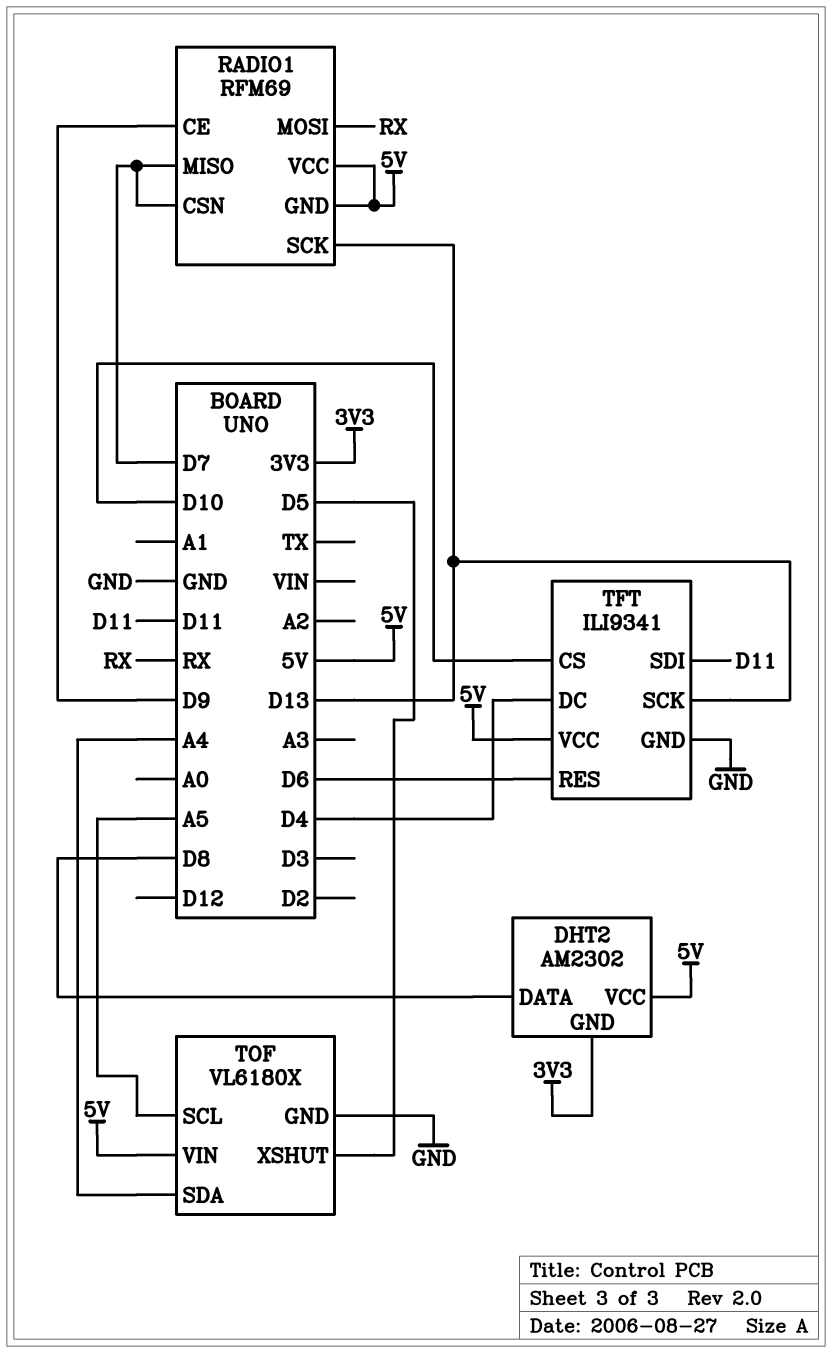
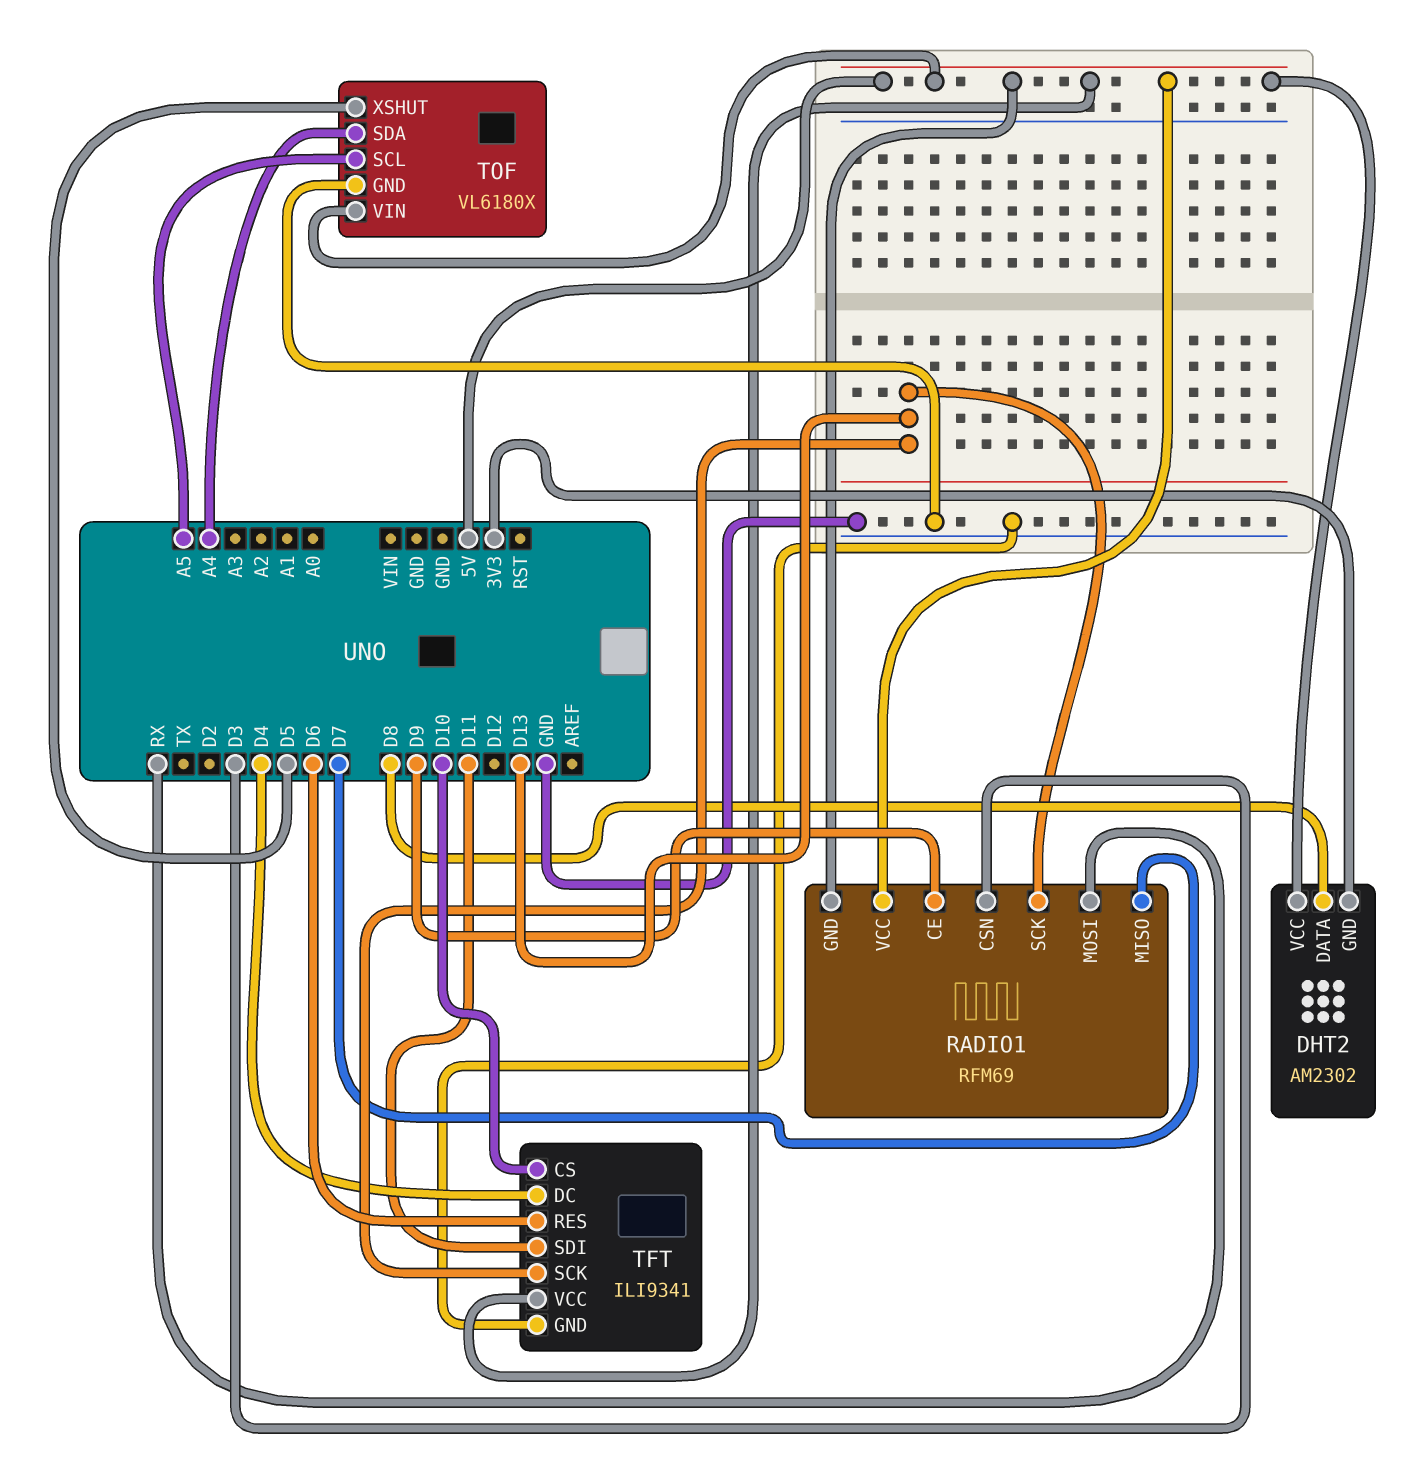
RADIO1 pin CSN: D7 -> D3

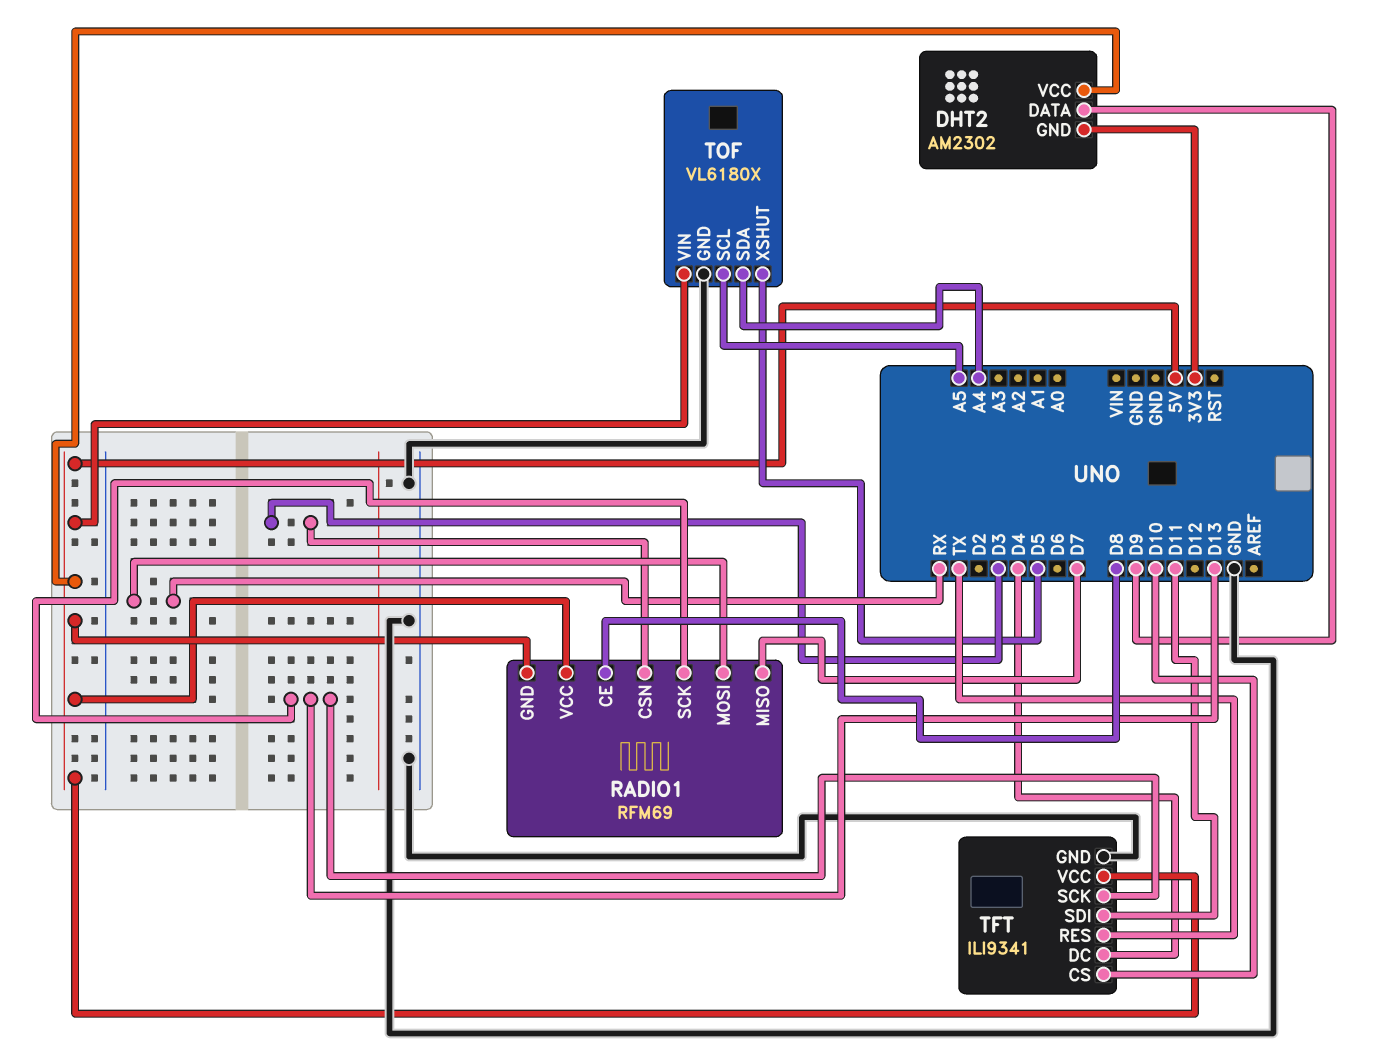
DHT2 pin DATA: D8 -> D9
RADIO1 pin CE: D9 -> D8
TFT pin RES: D6 -> TX

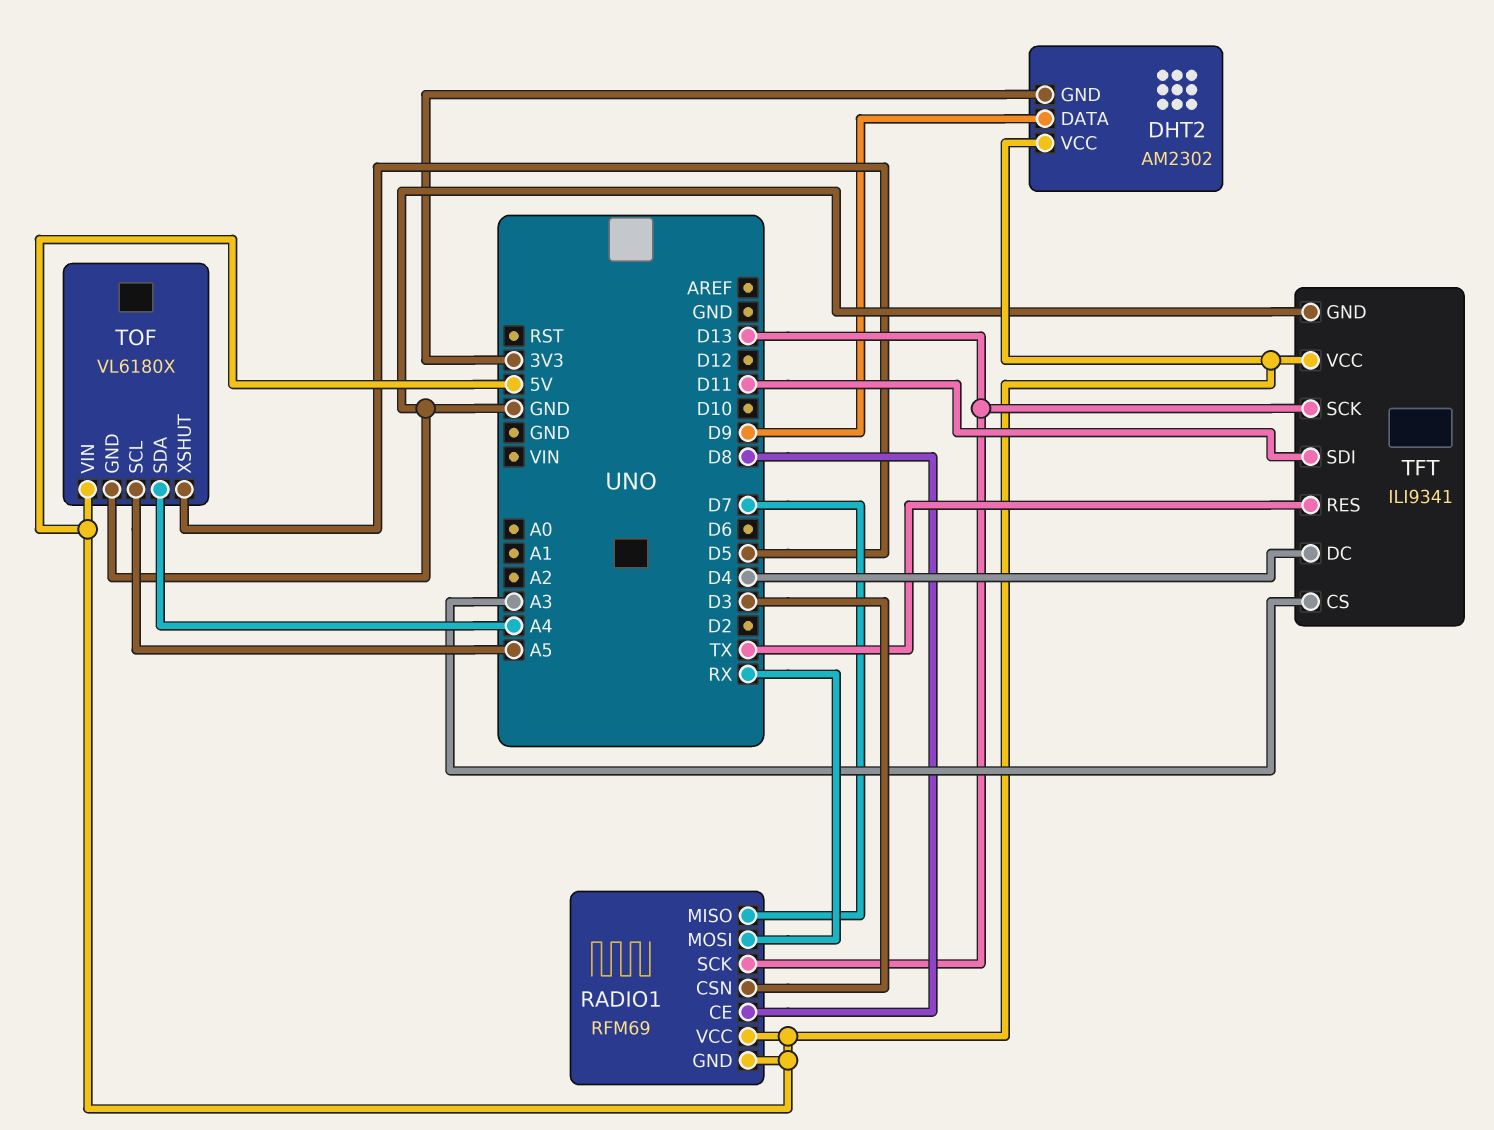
TFT pin CS: D10 -> A3

